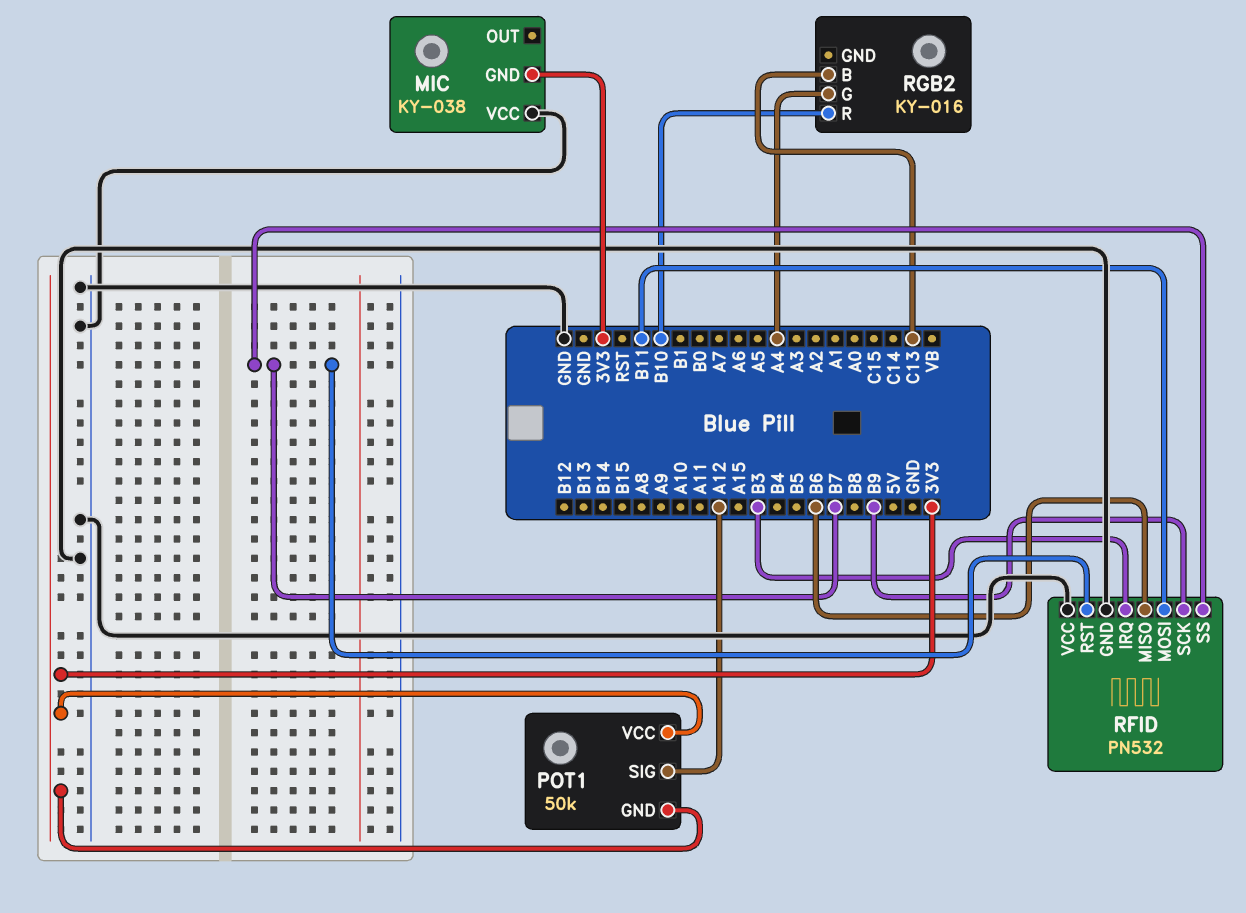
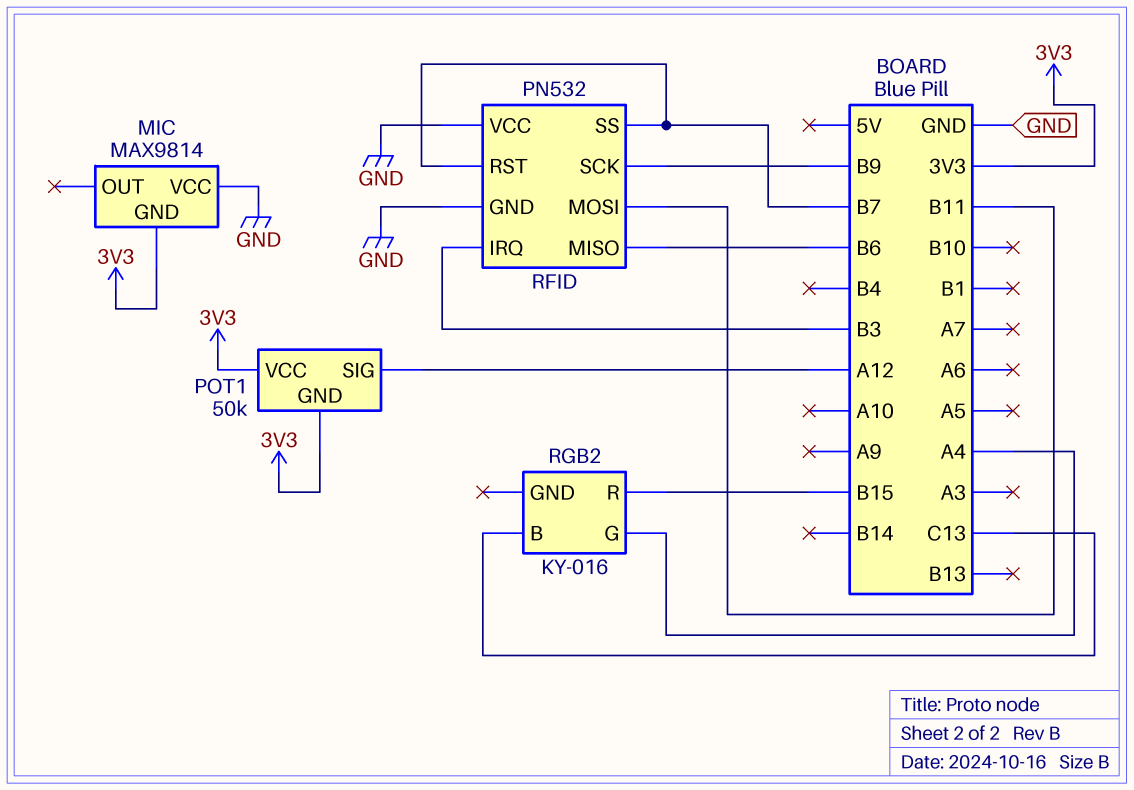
MIC: KY-038 -> MAX9814
RGB2 pin R: B10 -> B15

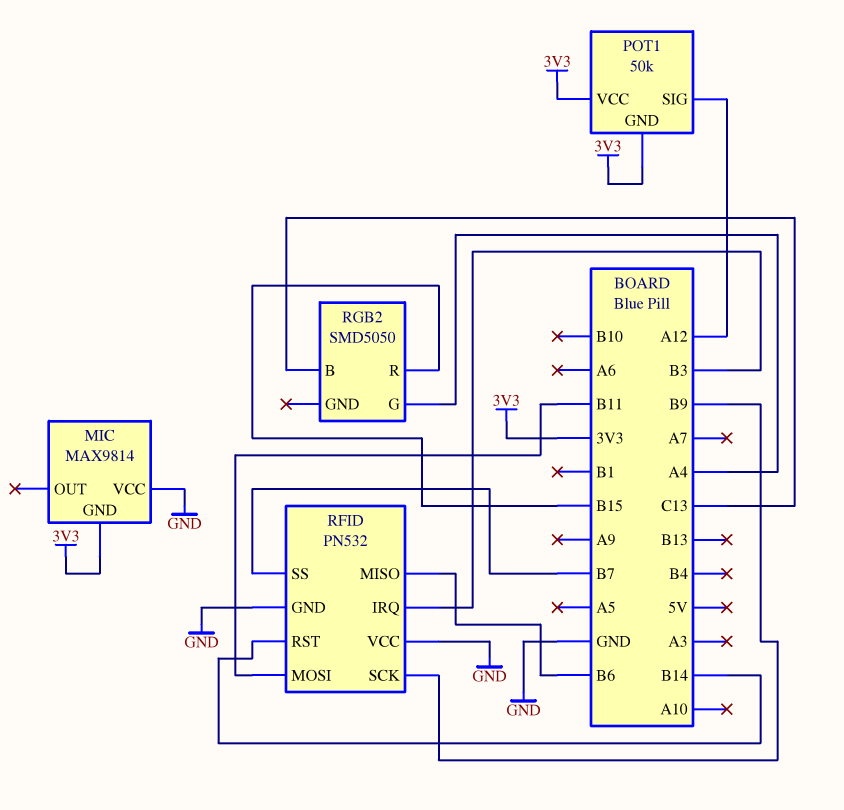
RFID pin RST: B7 -> B14
RGB2: KY-016 -> SMD5050

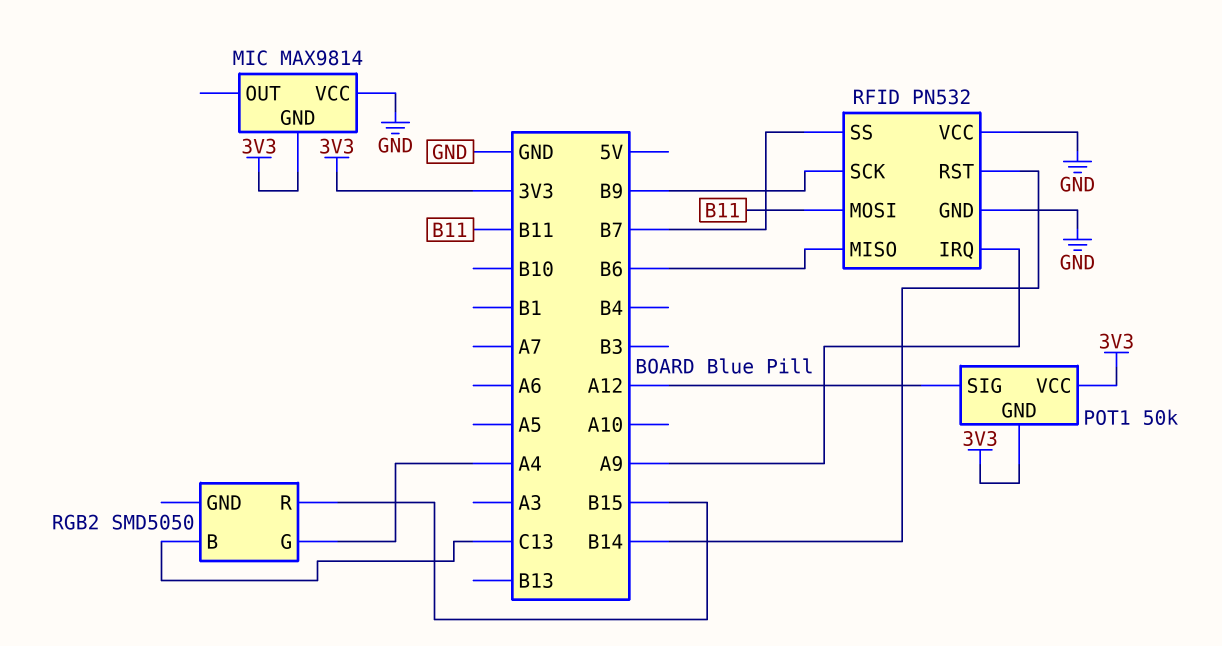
RFID pin IRQ: B3 -> A9

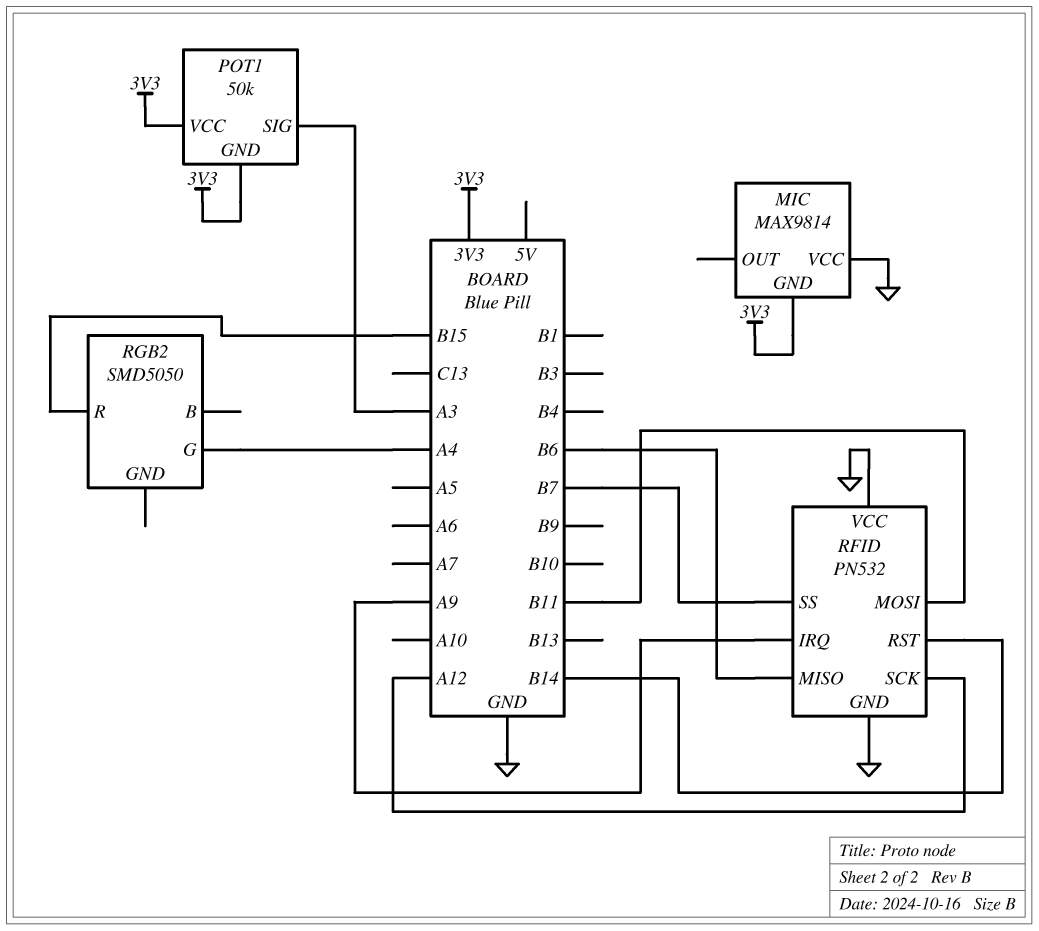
POT1 pin SIG: A12 -> A3
RFID pin SCK: B9 -> A12
RGB2 pin B: C13 -> none

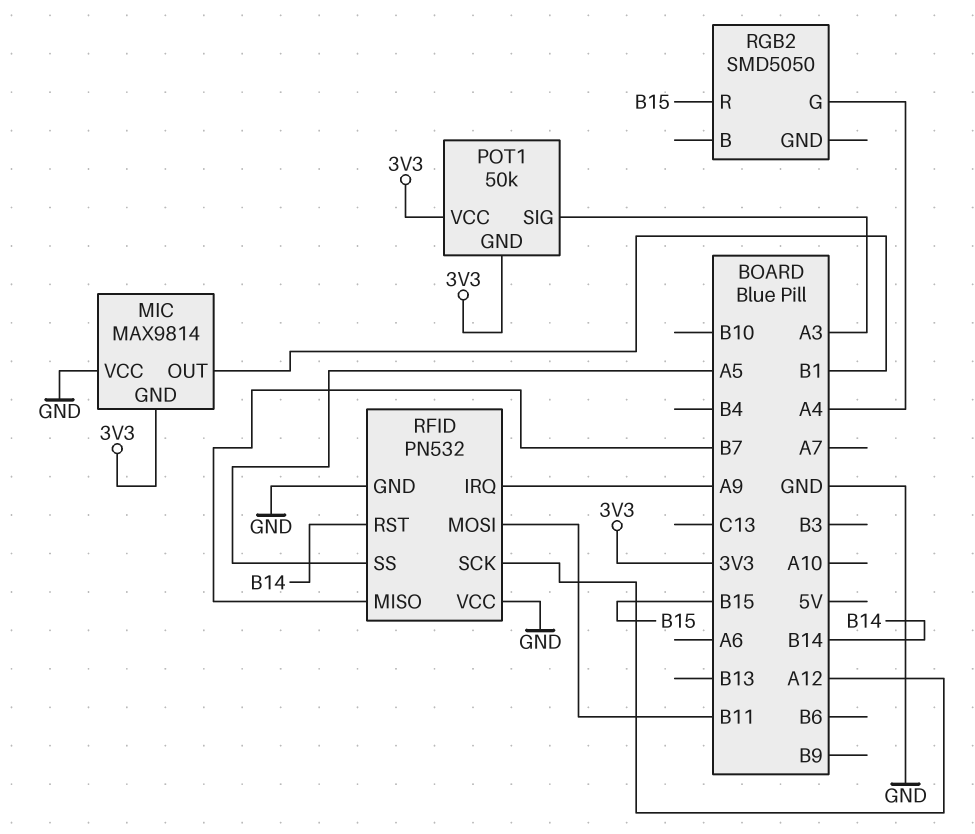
MIC pin OUT: none -> B1
RFID pin MISO: B6 -> B7
RFID pin SS: B7 -> A5

